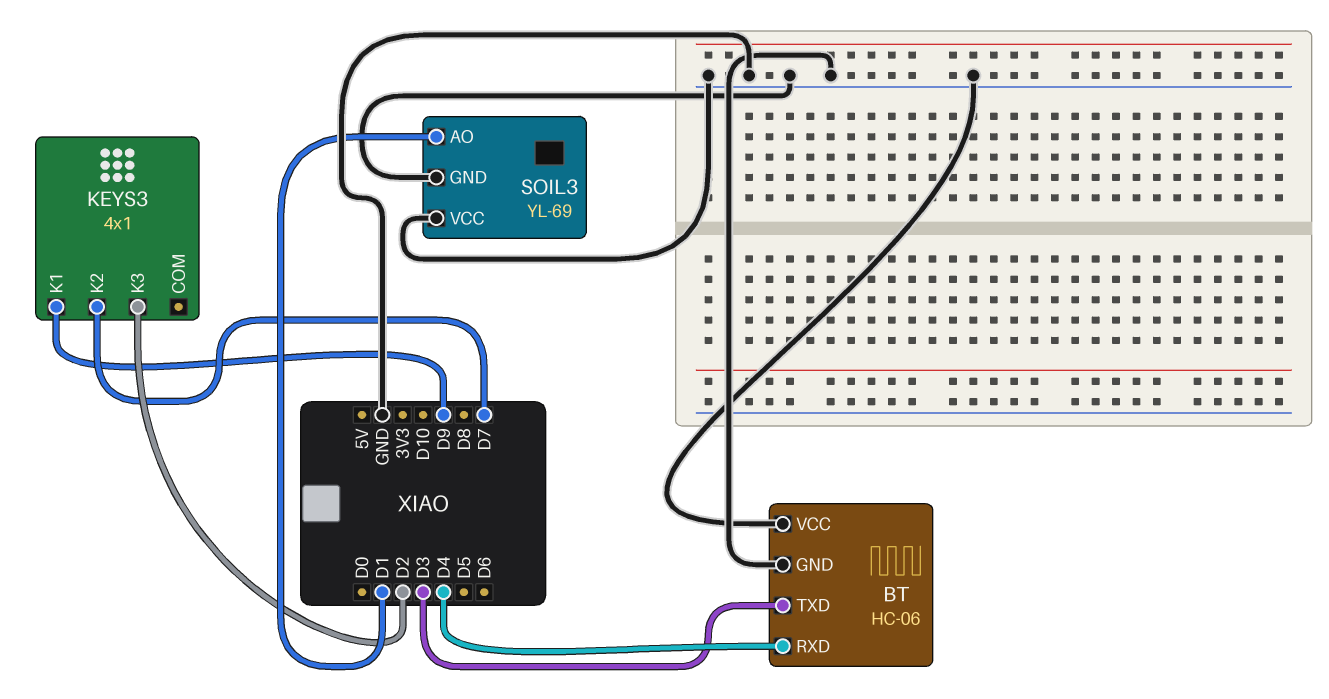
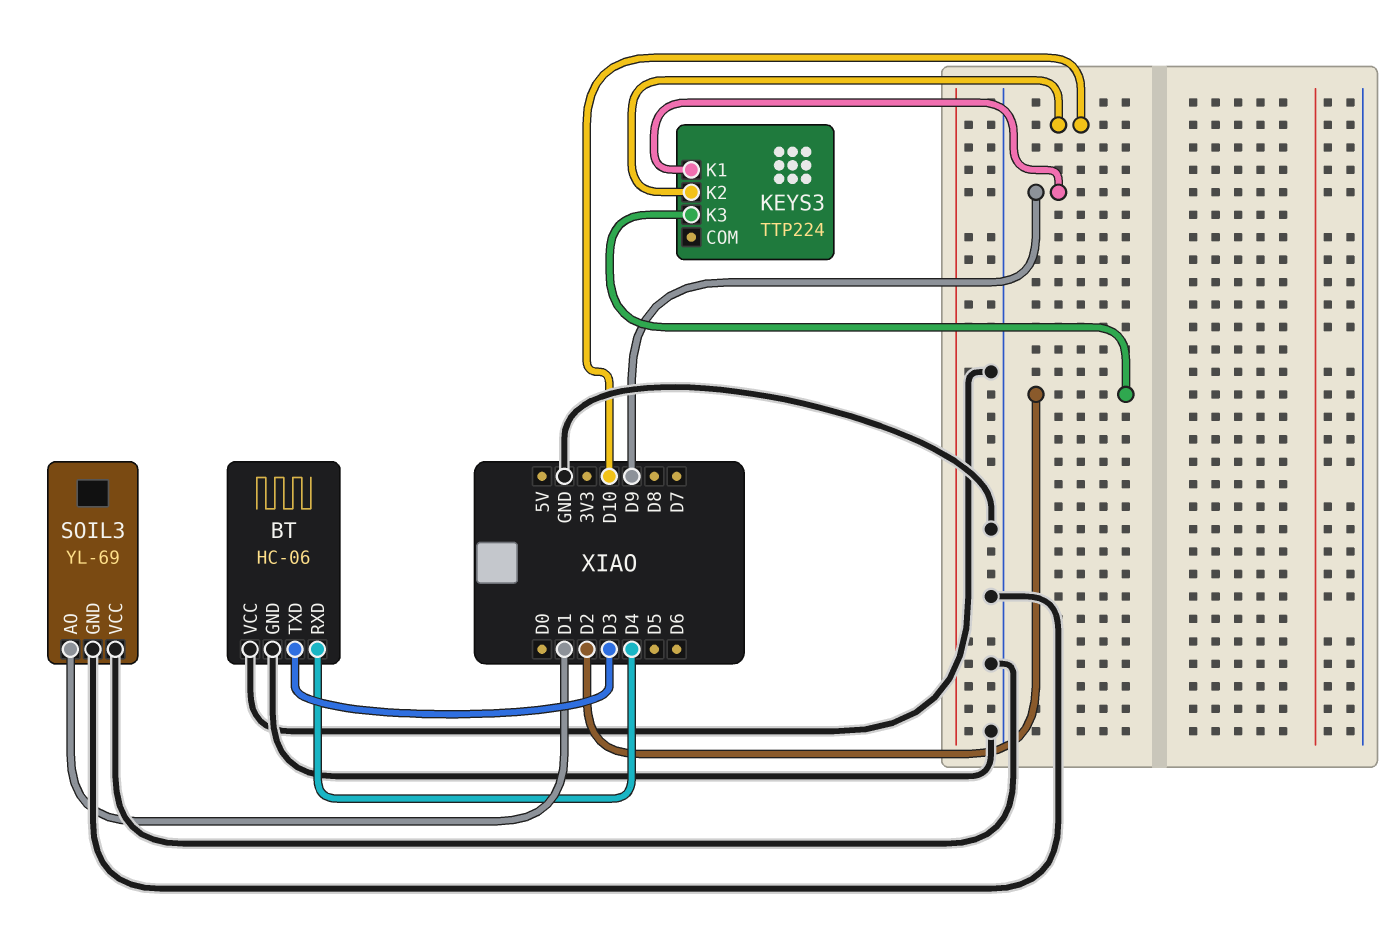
KEYS3: 4x1 -> TTP224
KEYS3 pin K2: D7 -> D10

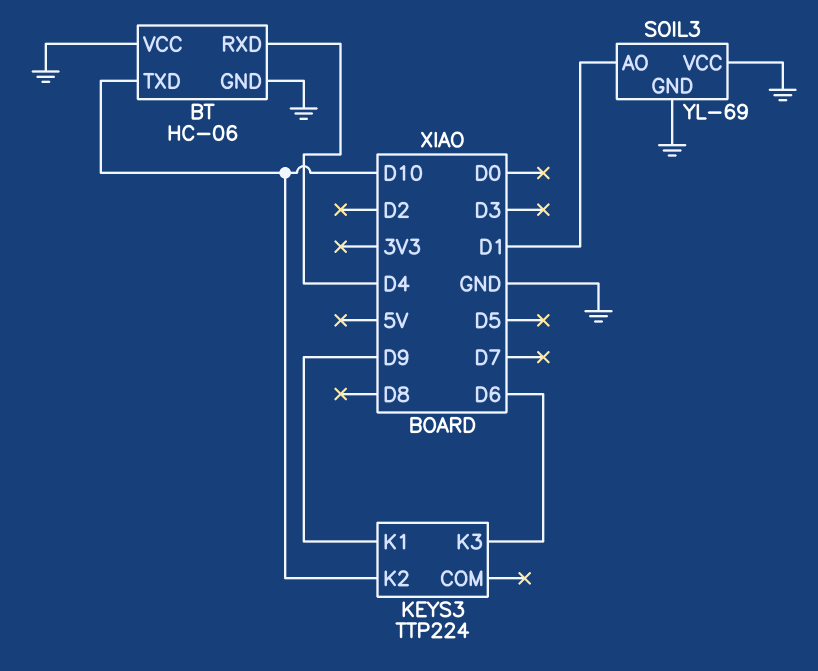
BT pin TXD: D3 -> D10
KEYS3 pin K3: D2 -> D6

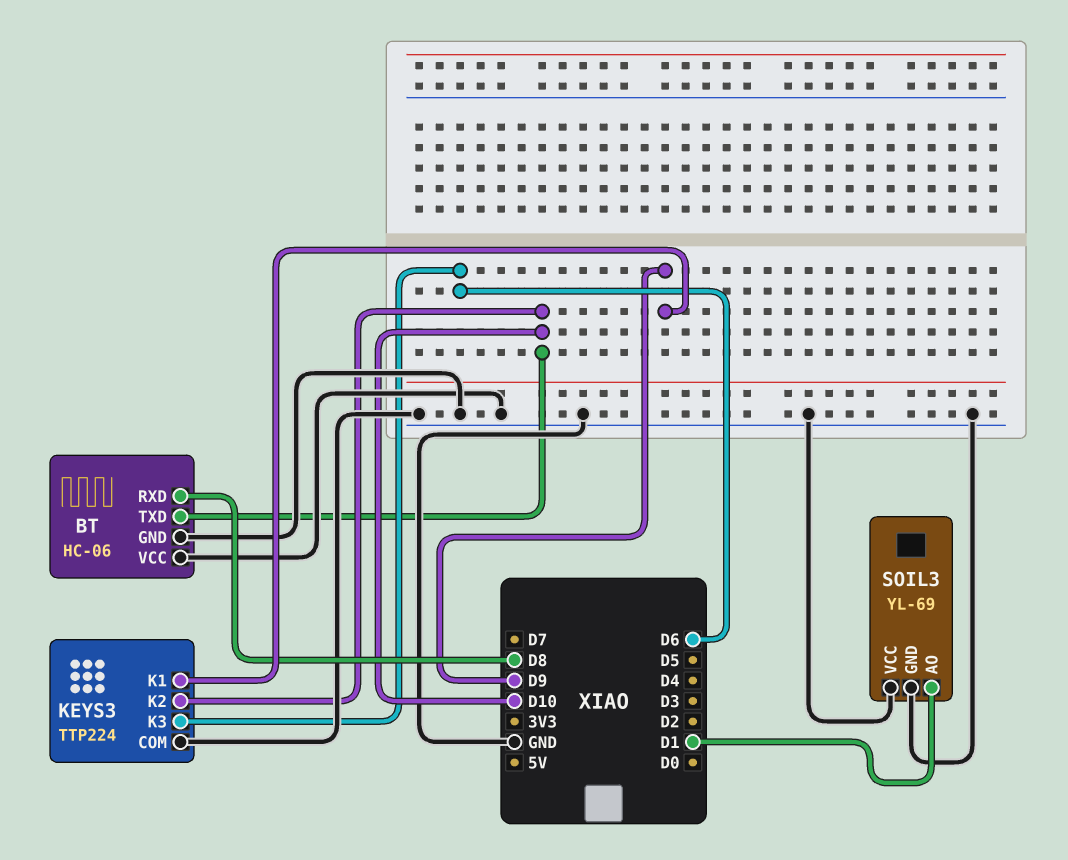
BT pin RXD: D4 -> D8
KEYS3 pin COM: none -> GND

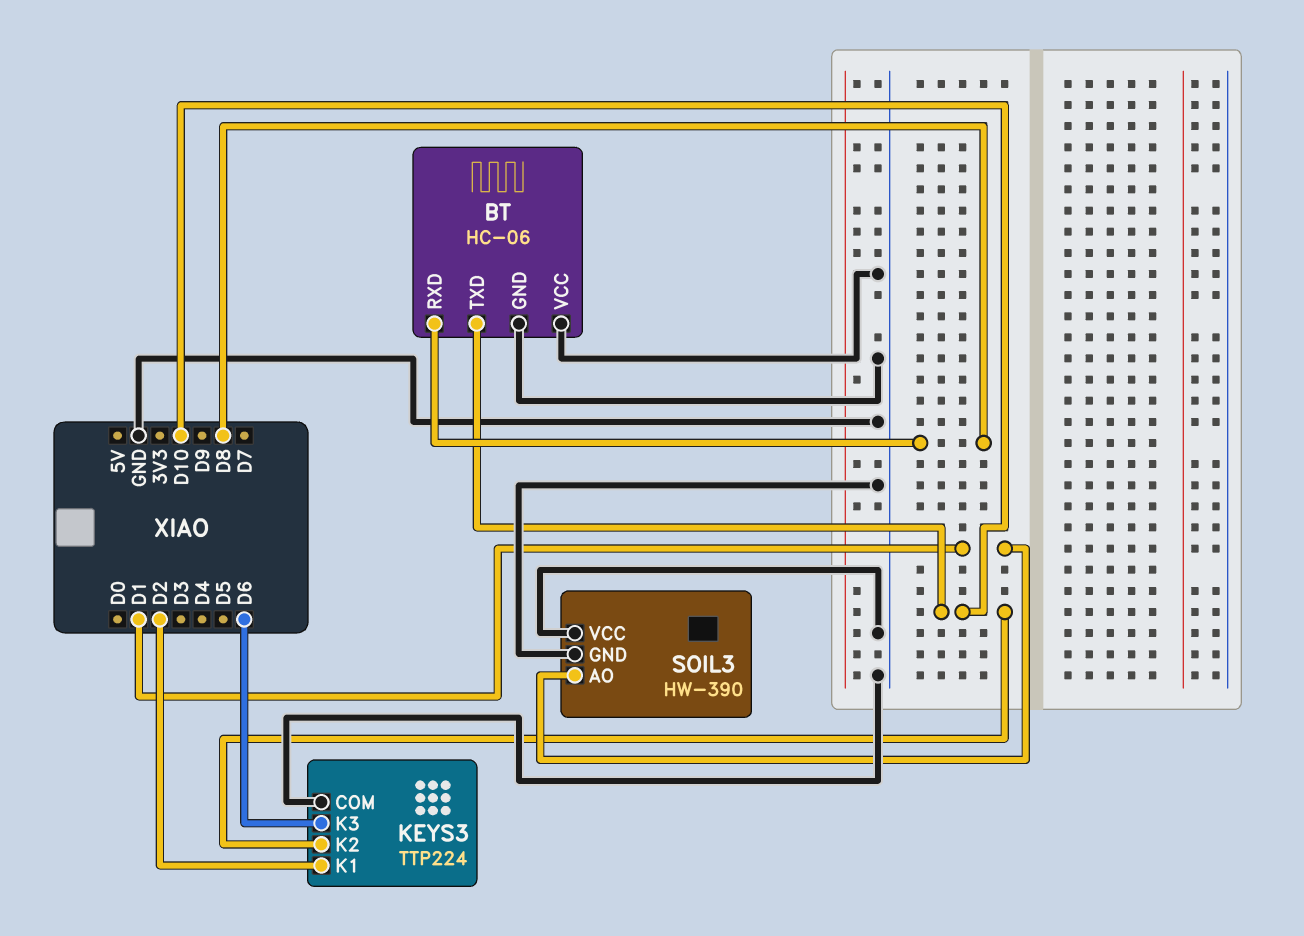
KEYS3 pin K1: D9 -> D2
SOIL3: YL-69 -> HW-390

